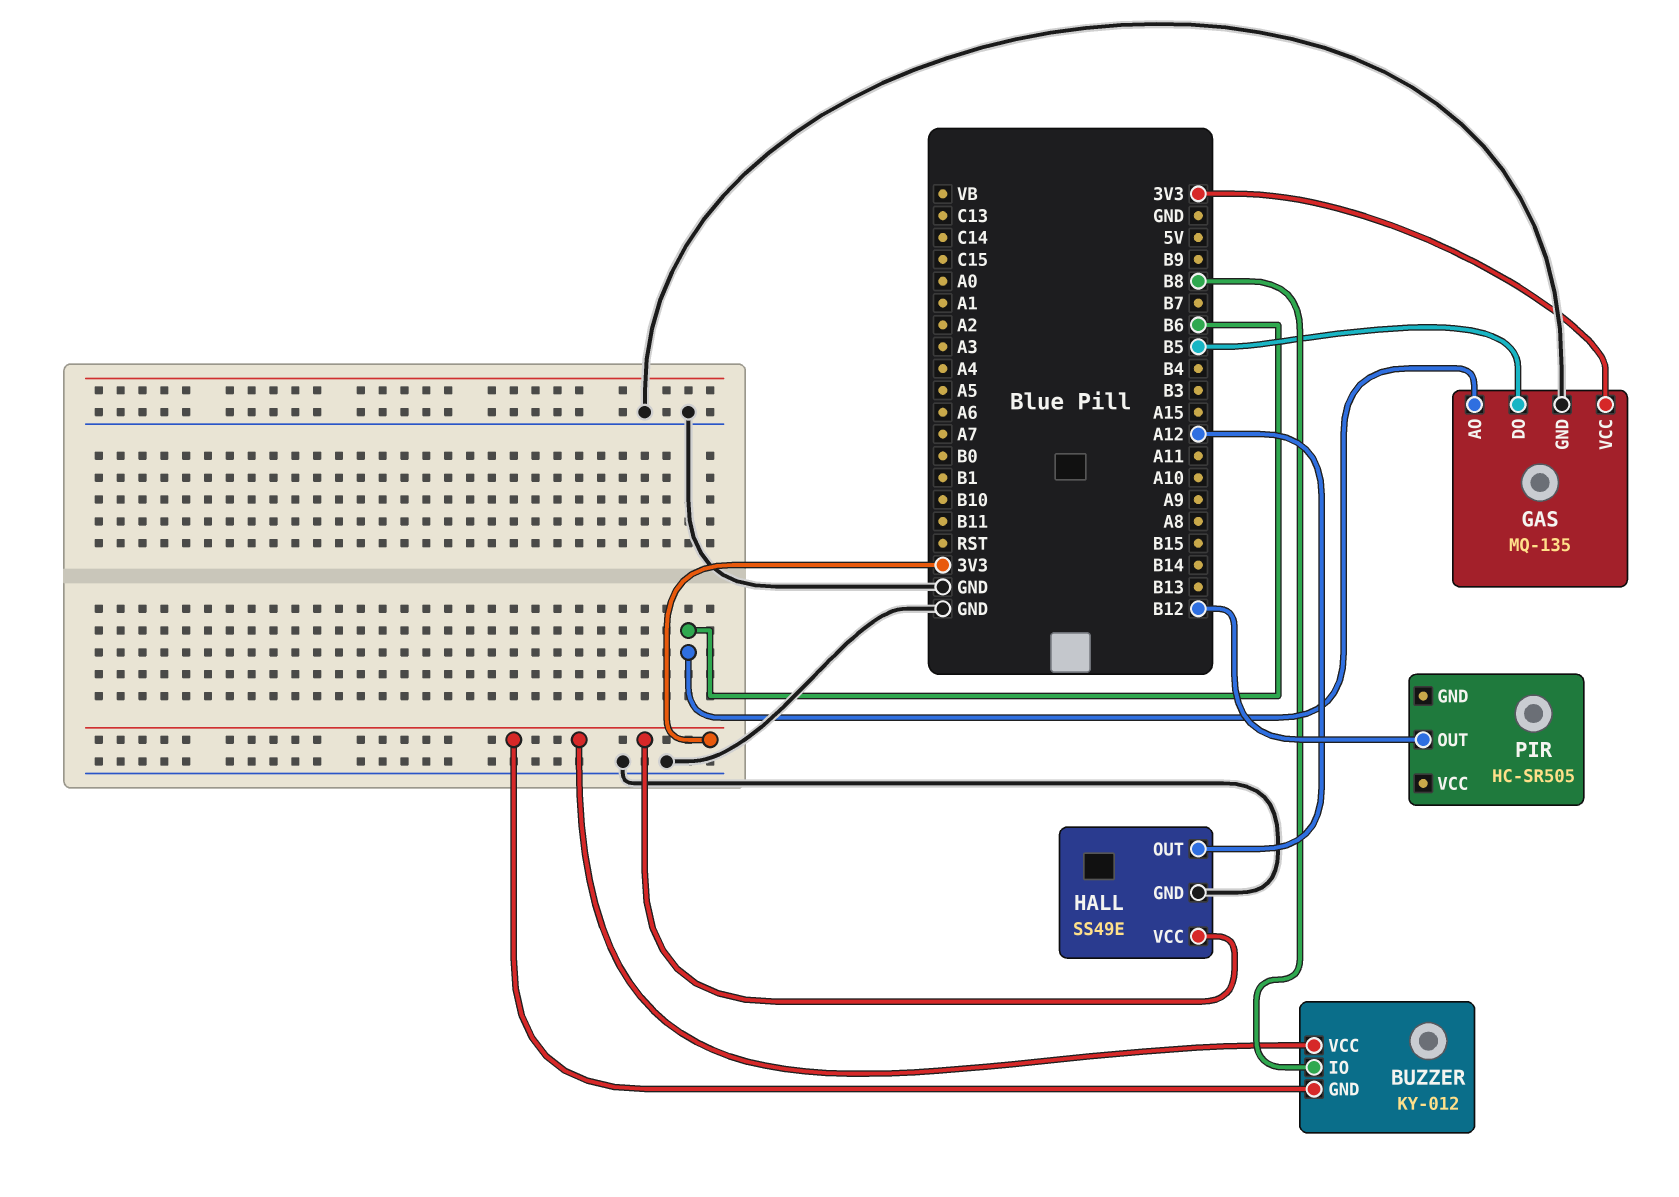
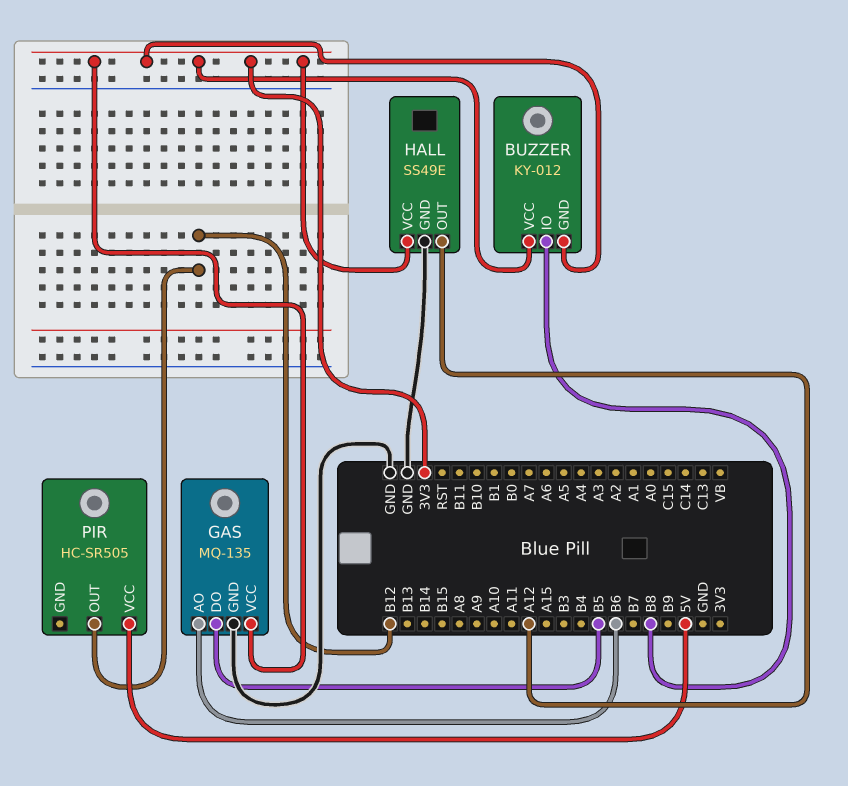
PIR pin VCC: none -> 5V

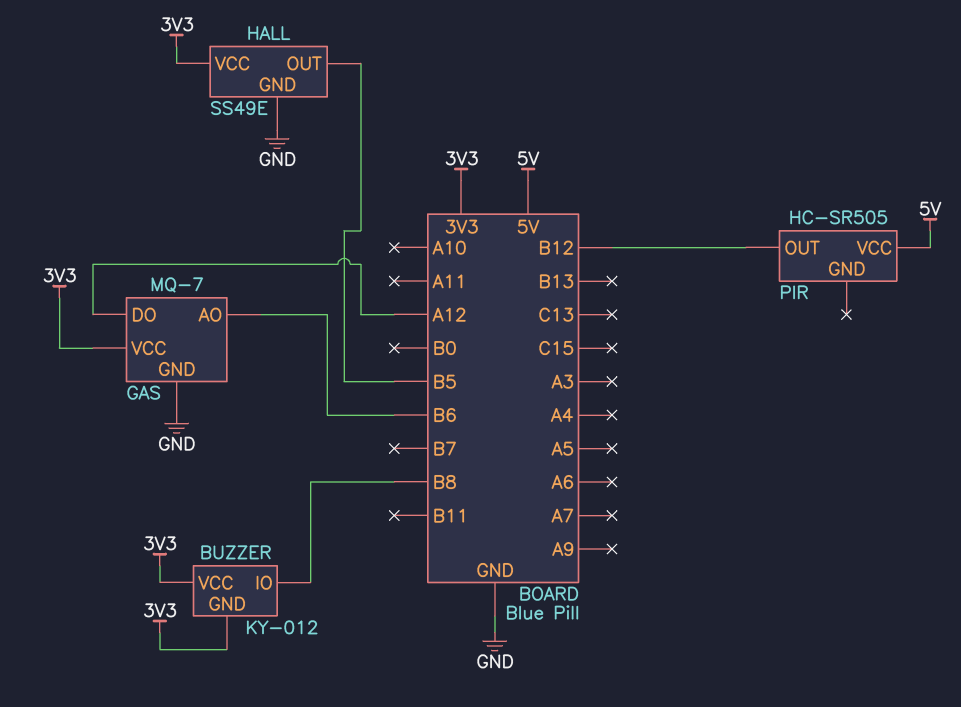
GAS: MQ-135 -> MQ-7
GAS pin DO: B5 -> A12
HALL pin OUT: A12 -> B5

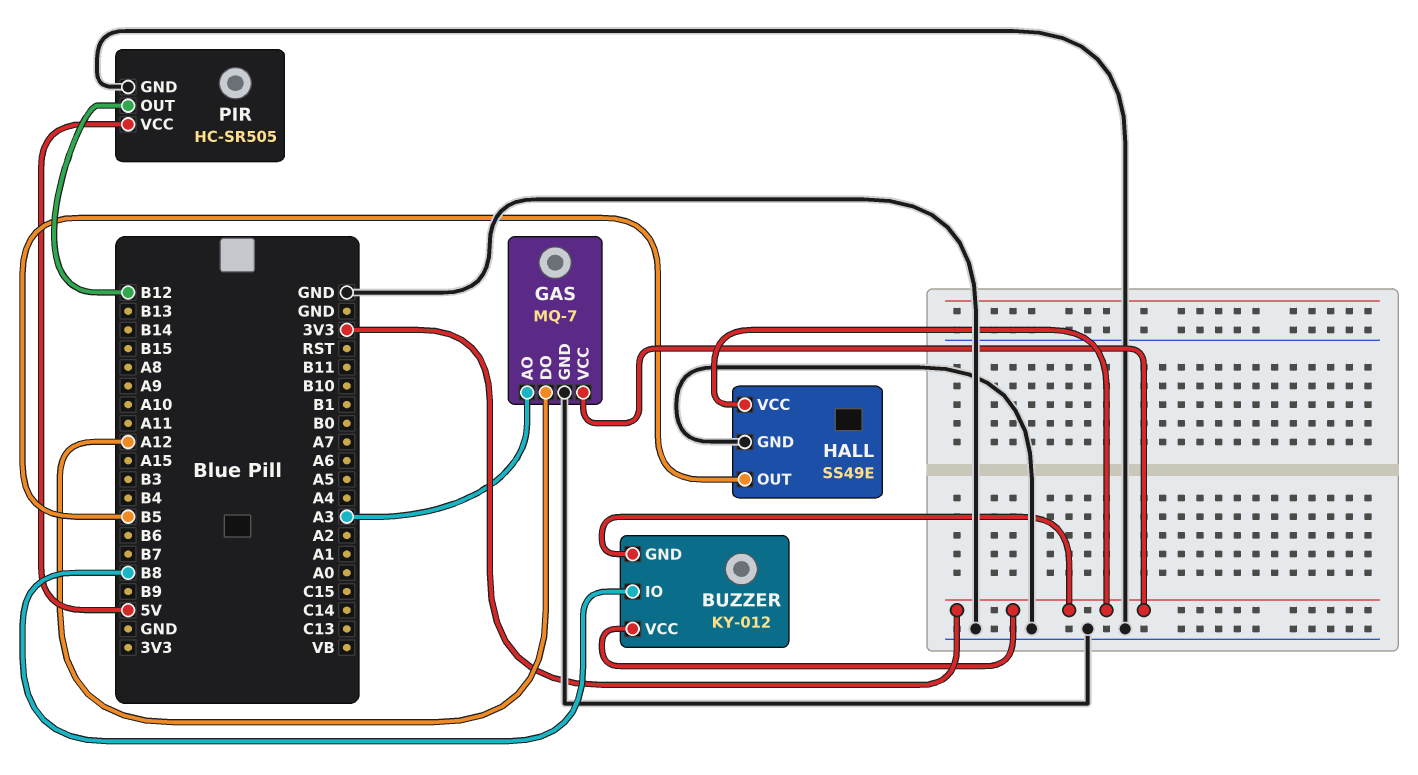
GAS pin AO: B6 -> A3
PIR pin GND: none -> GND

